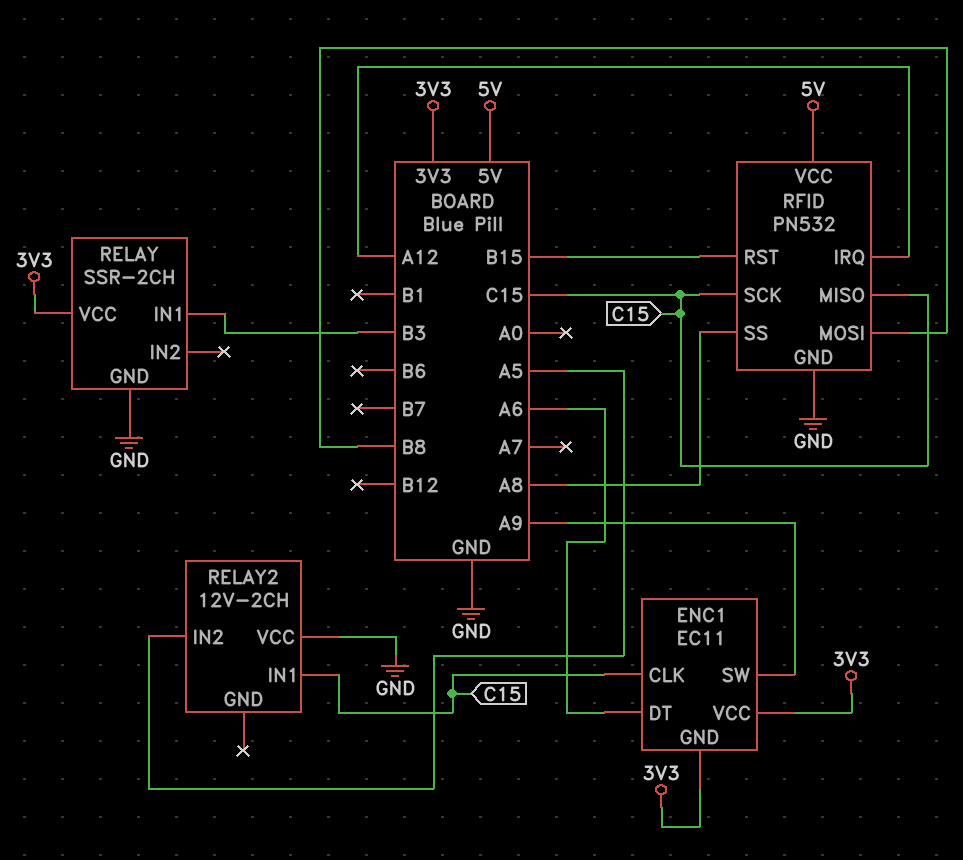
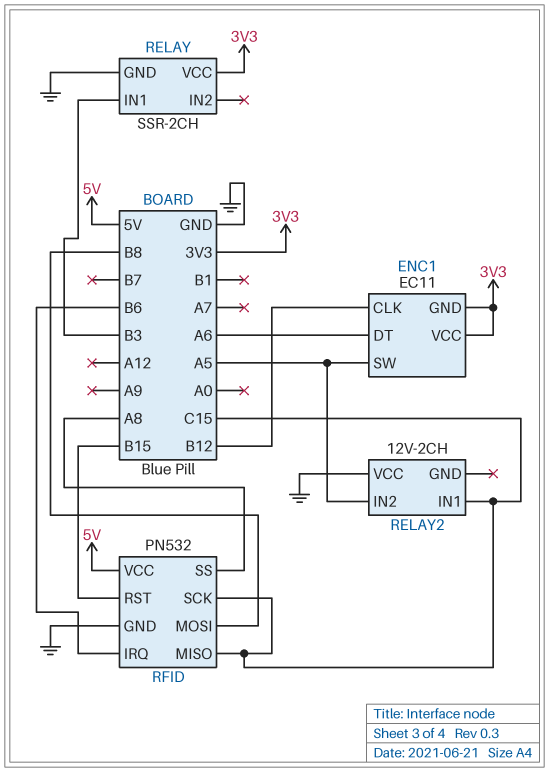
ENC1 pin CLK: C15 -> B12
ENC1 pin SW: A9 -> A5
RFID pin IRQ: A12 -> B6

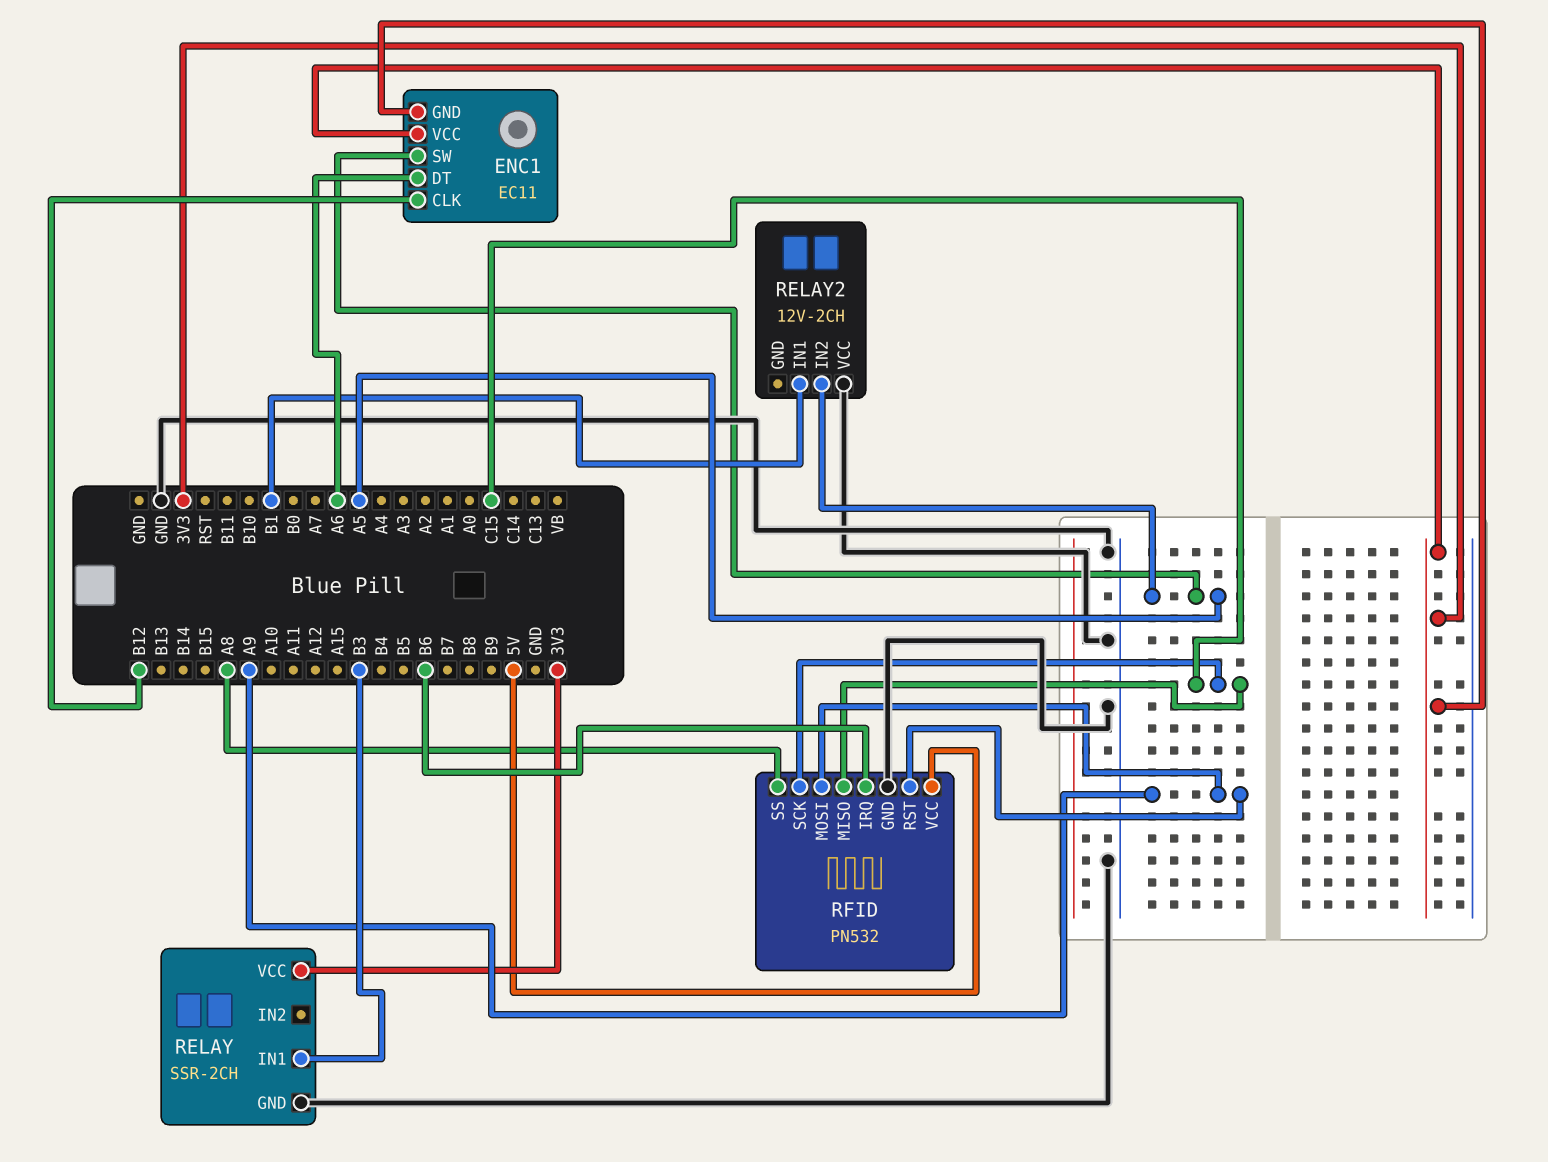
RELAY2 pin IN1: C15 -> B1
RFID pin MOSI: B8 -> A9
RFID pin RST: B15 -> A9

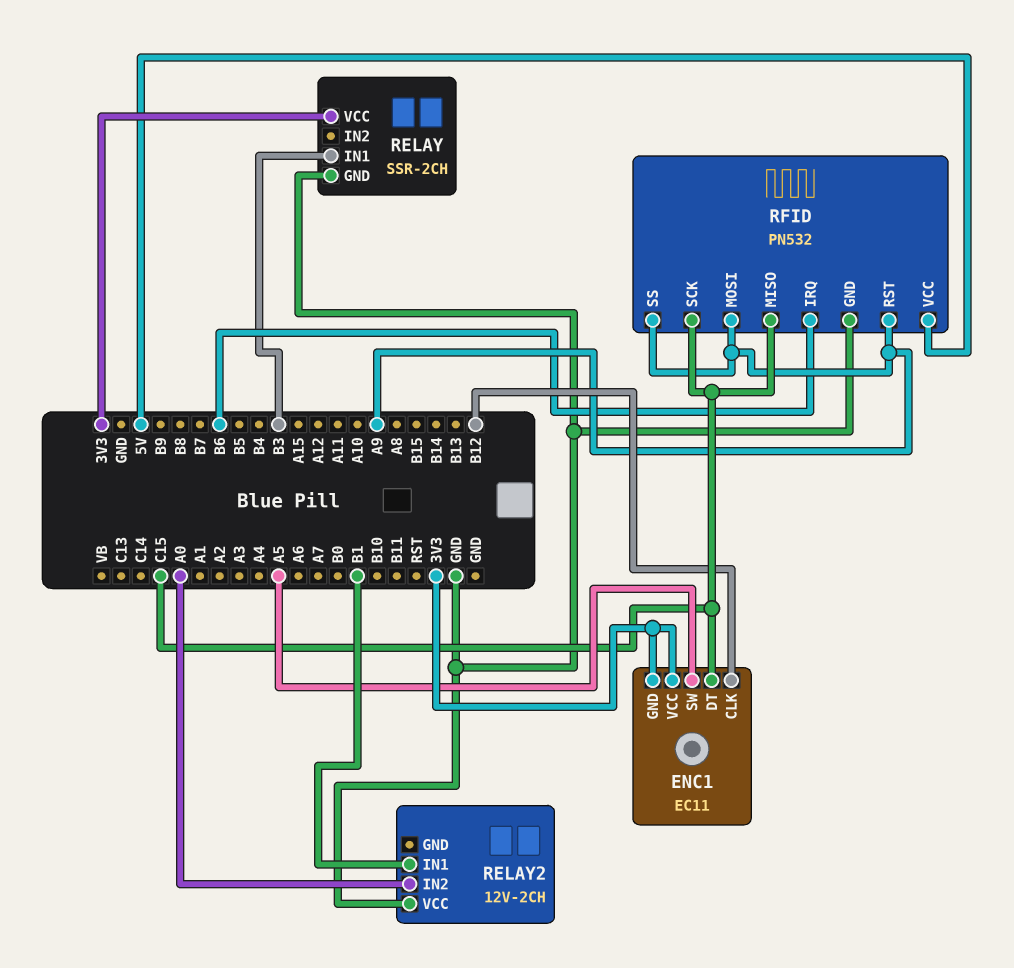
ENC1 pin DT: A6 -> C15
RELAY2 pin IN2: A5 -> A0
RFID pin SS: A8 -> A9

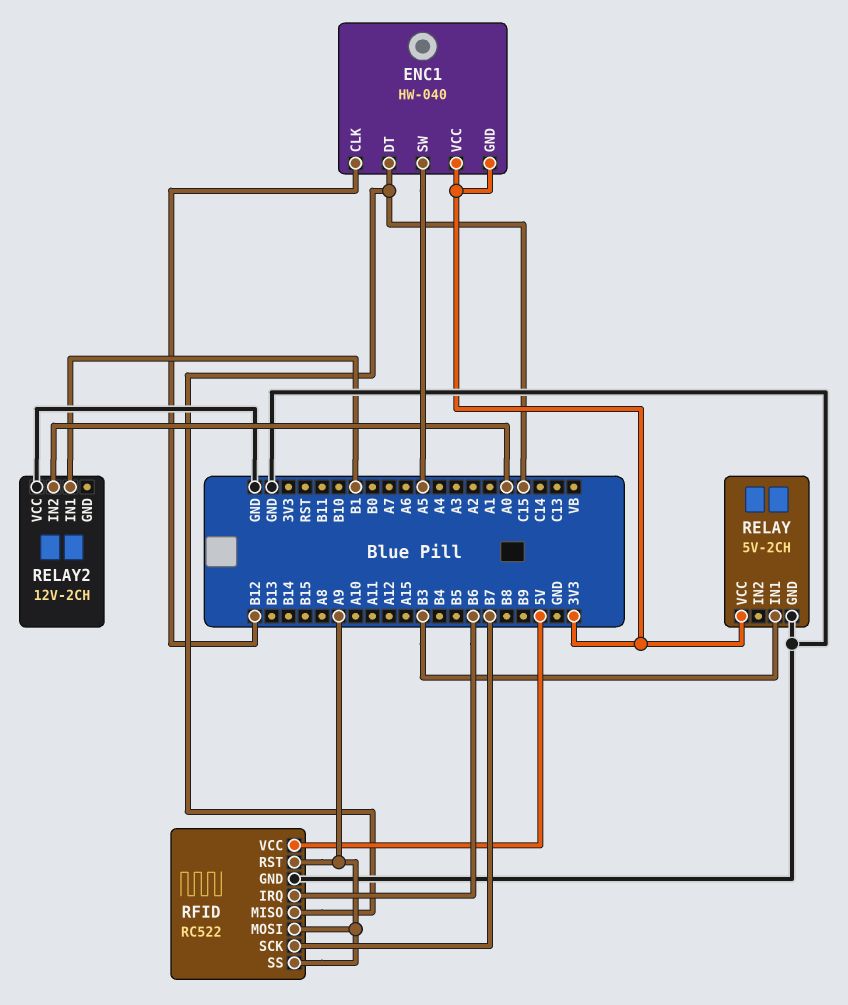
ENC1: EC11 -> HW-040
RELAY: SSR-2CH -> 5V-2CH
RFID: PN532 -> RC522
RFID pin SCK: C15 -> B7

